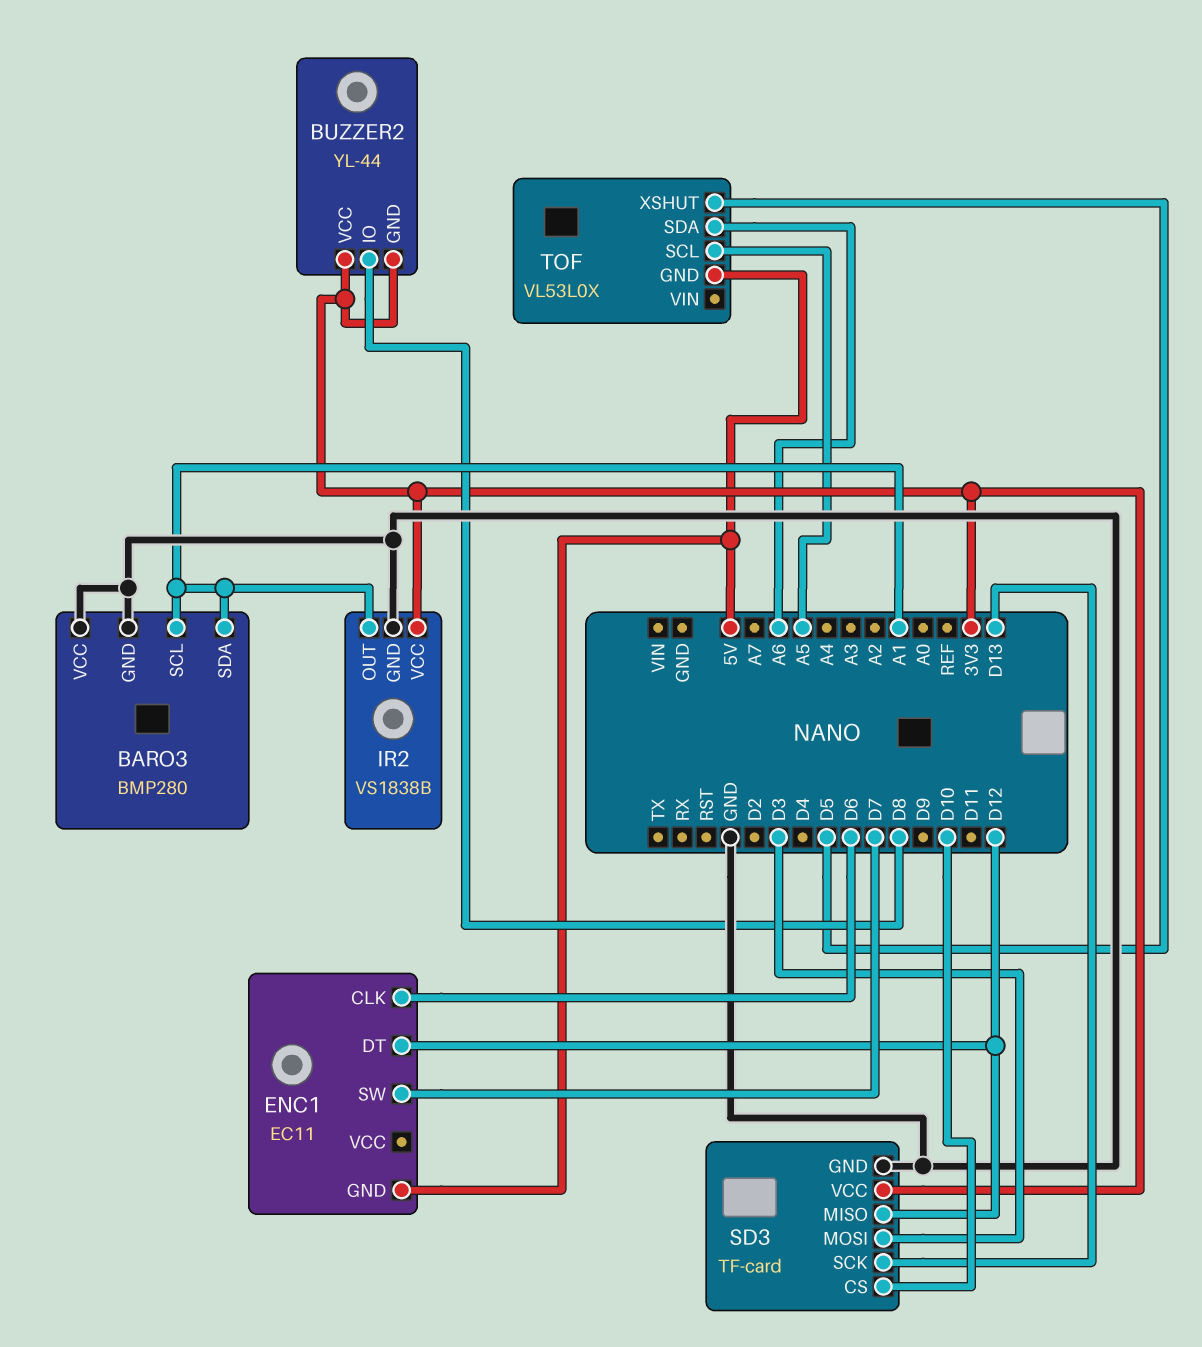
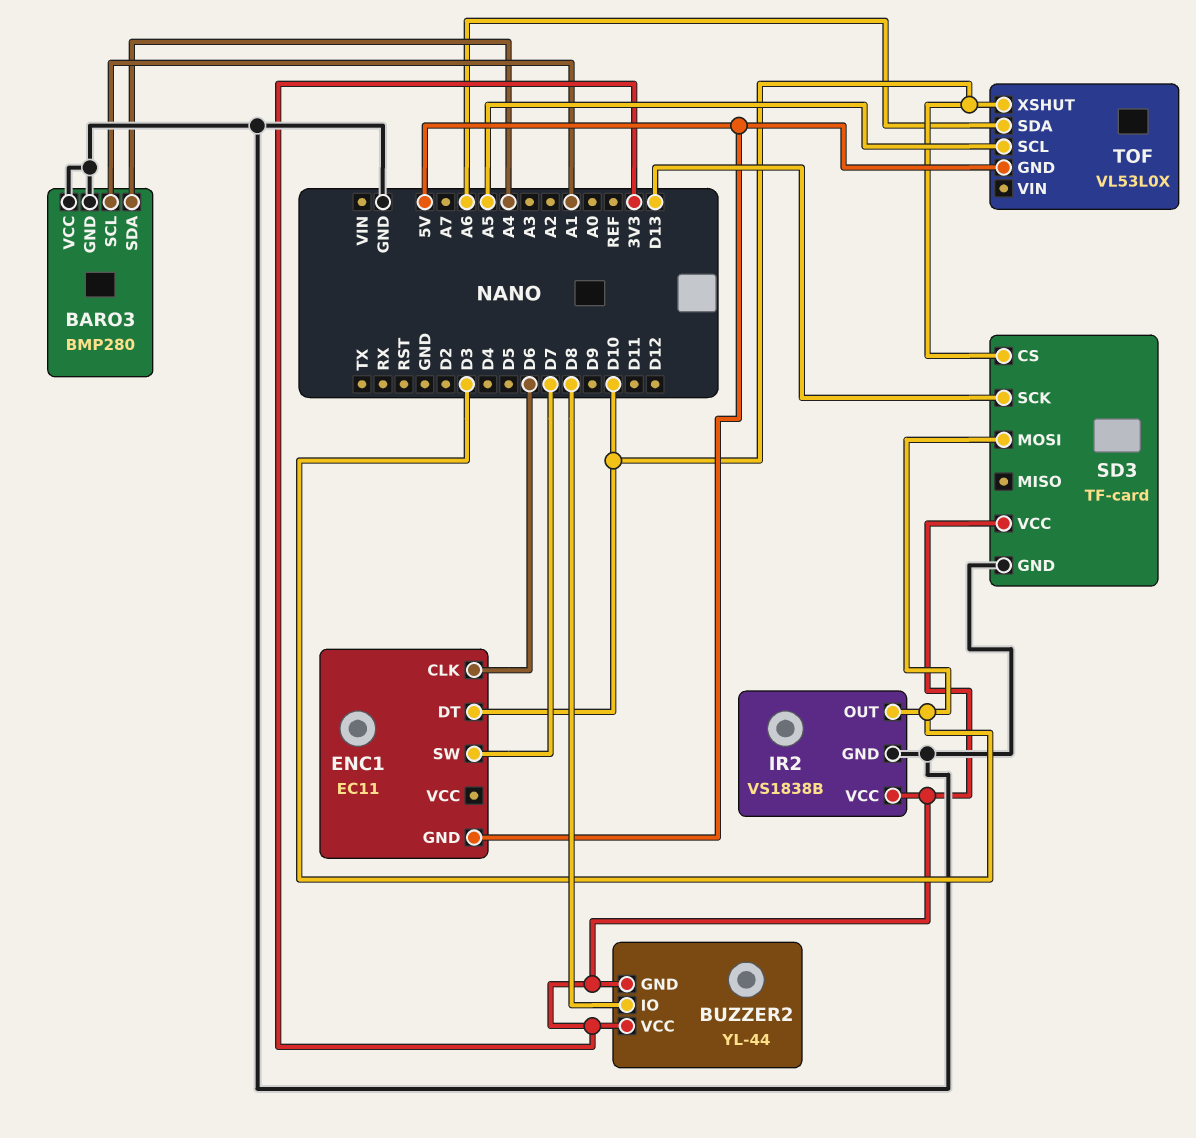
BARO3 pin SDA: A1 -> A4
ENC1 pin DT: D12 -> D10
IR2 pin OUT: A1 -> D3
SD3 pin MISO: D12 -> none
TOF pin XSHUT: D5 -> D10

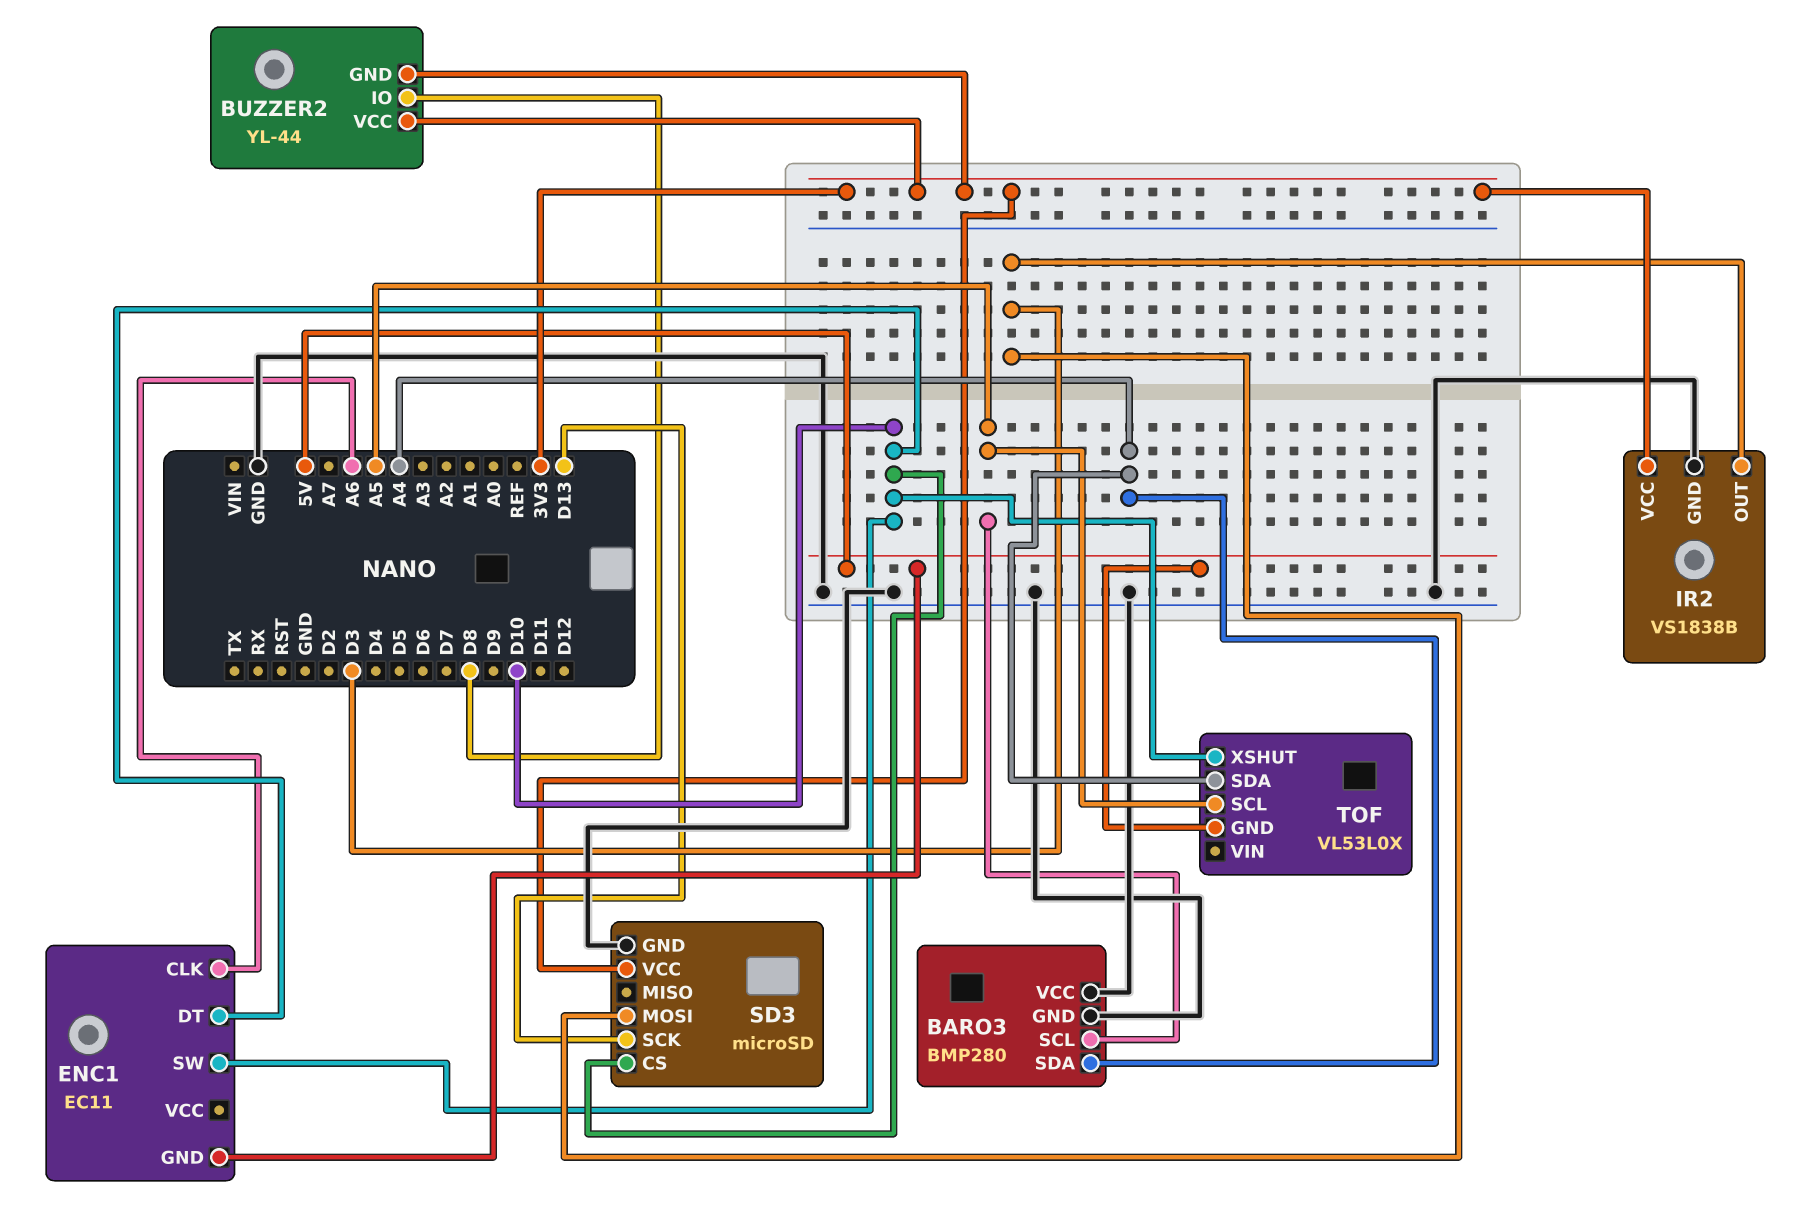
BARO3 pin SCL: A1 -> A5
ENC1 pin CLK: D6 -> A6
ENC1 pin SW: D7 -> D10
SD3: TF-card -> microSD
TOF pin SDA: A6 -> A4

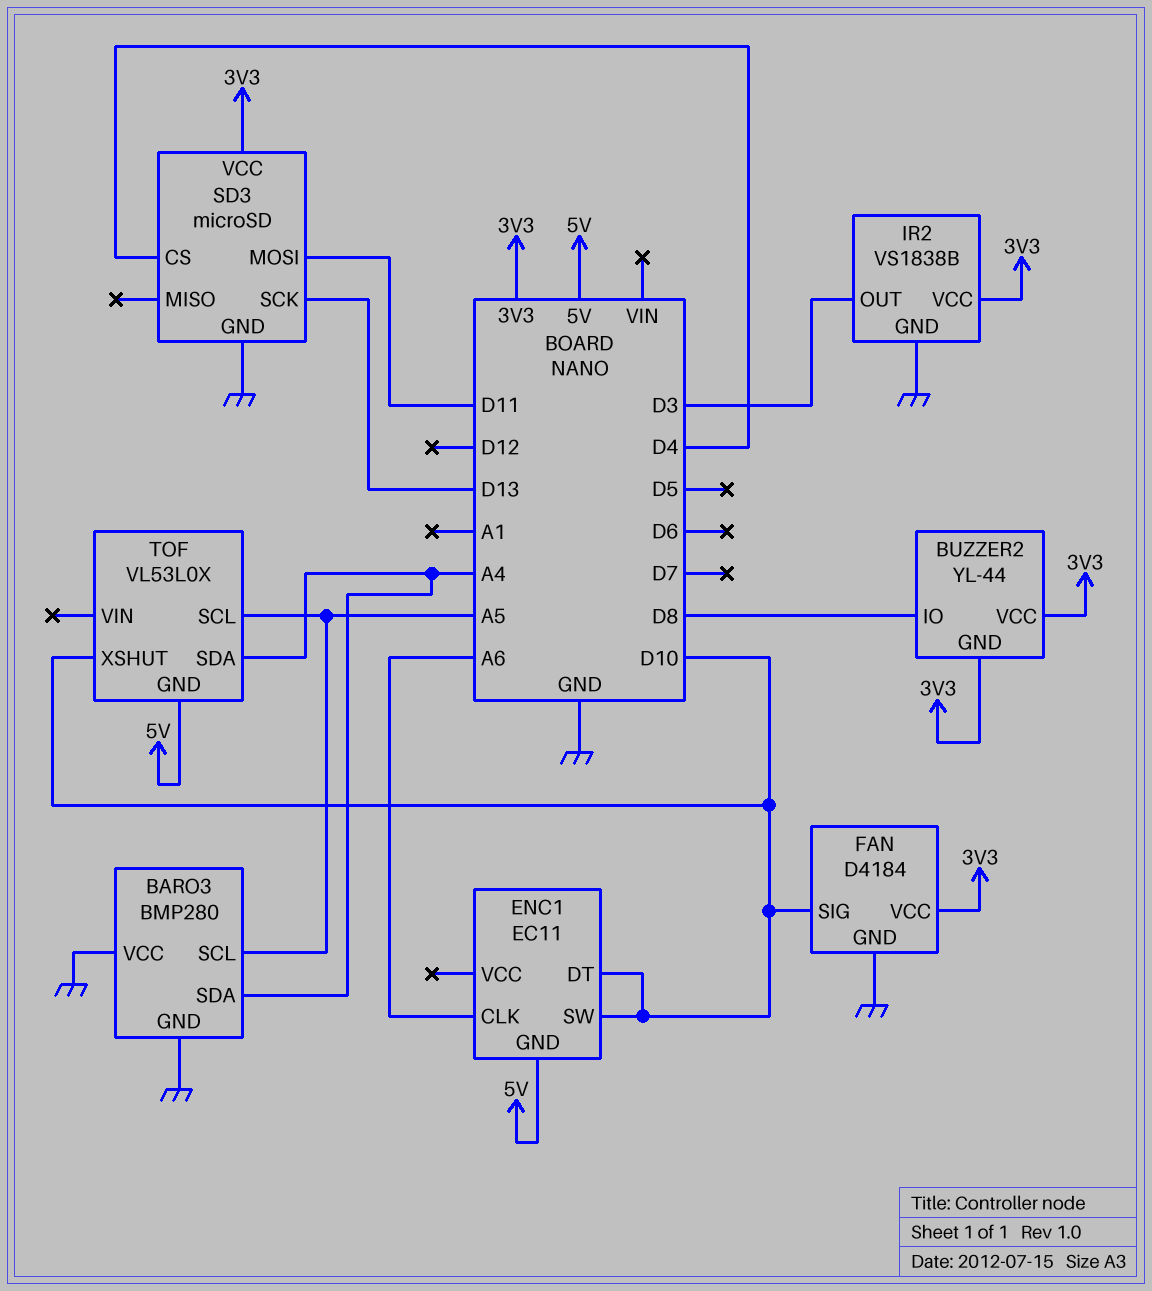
FAN: none -> D4184
FAN pin GND: none -> GND
FAN pin SIG: none -> D10
FAN pin VCC: none -> 3V3
SD3 pin CS: D10 -> D4
SD3 pin MOSI: D3 -> D11

